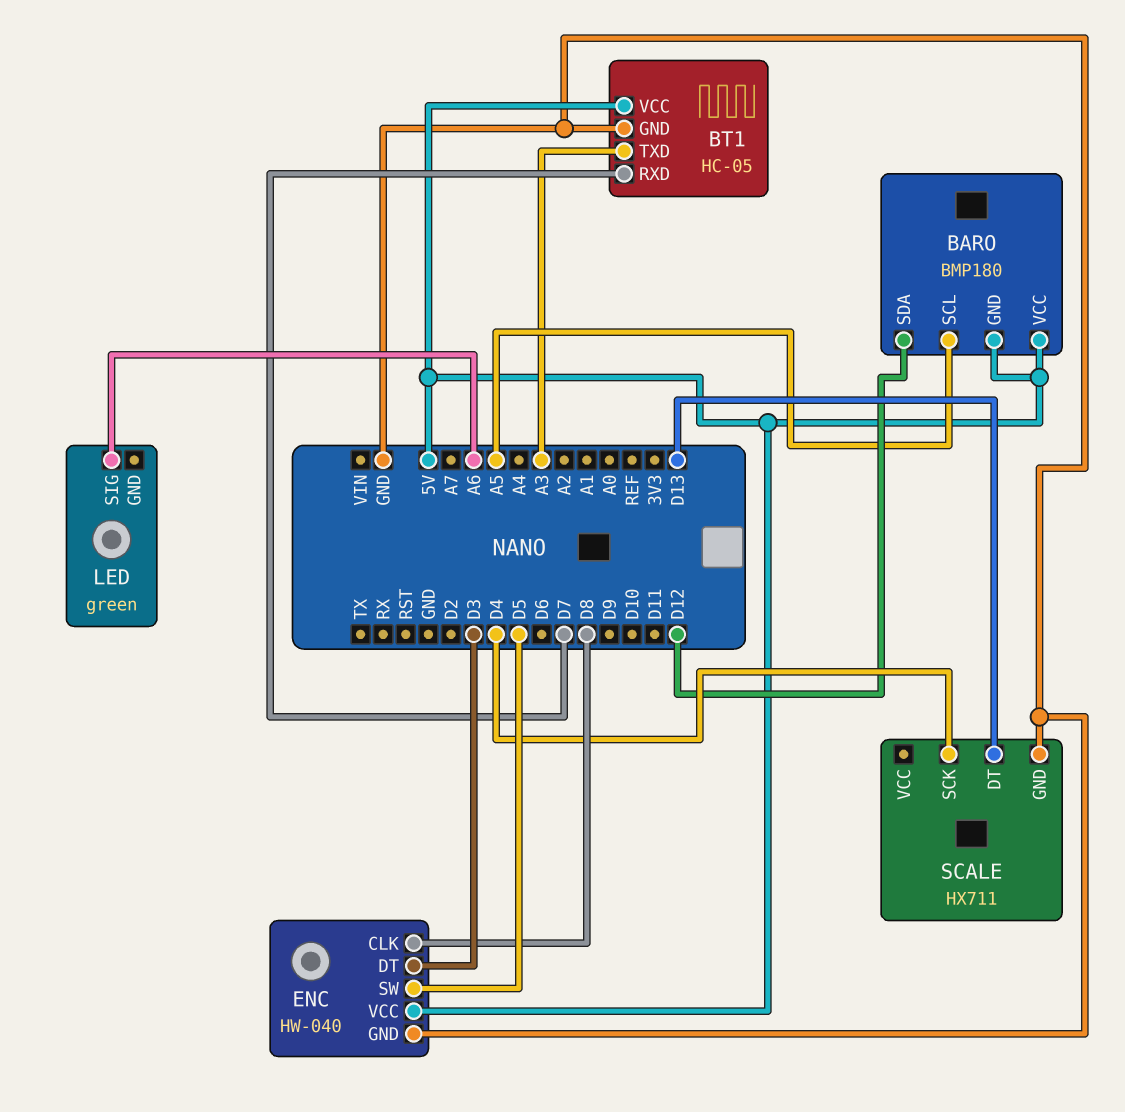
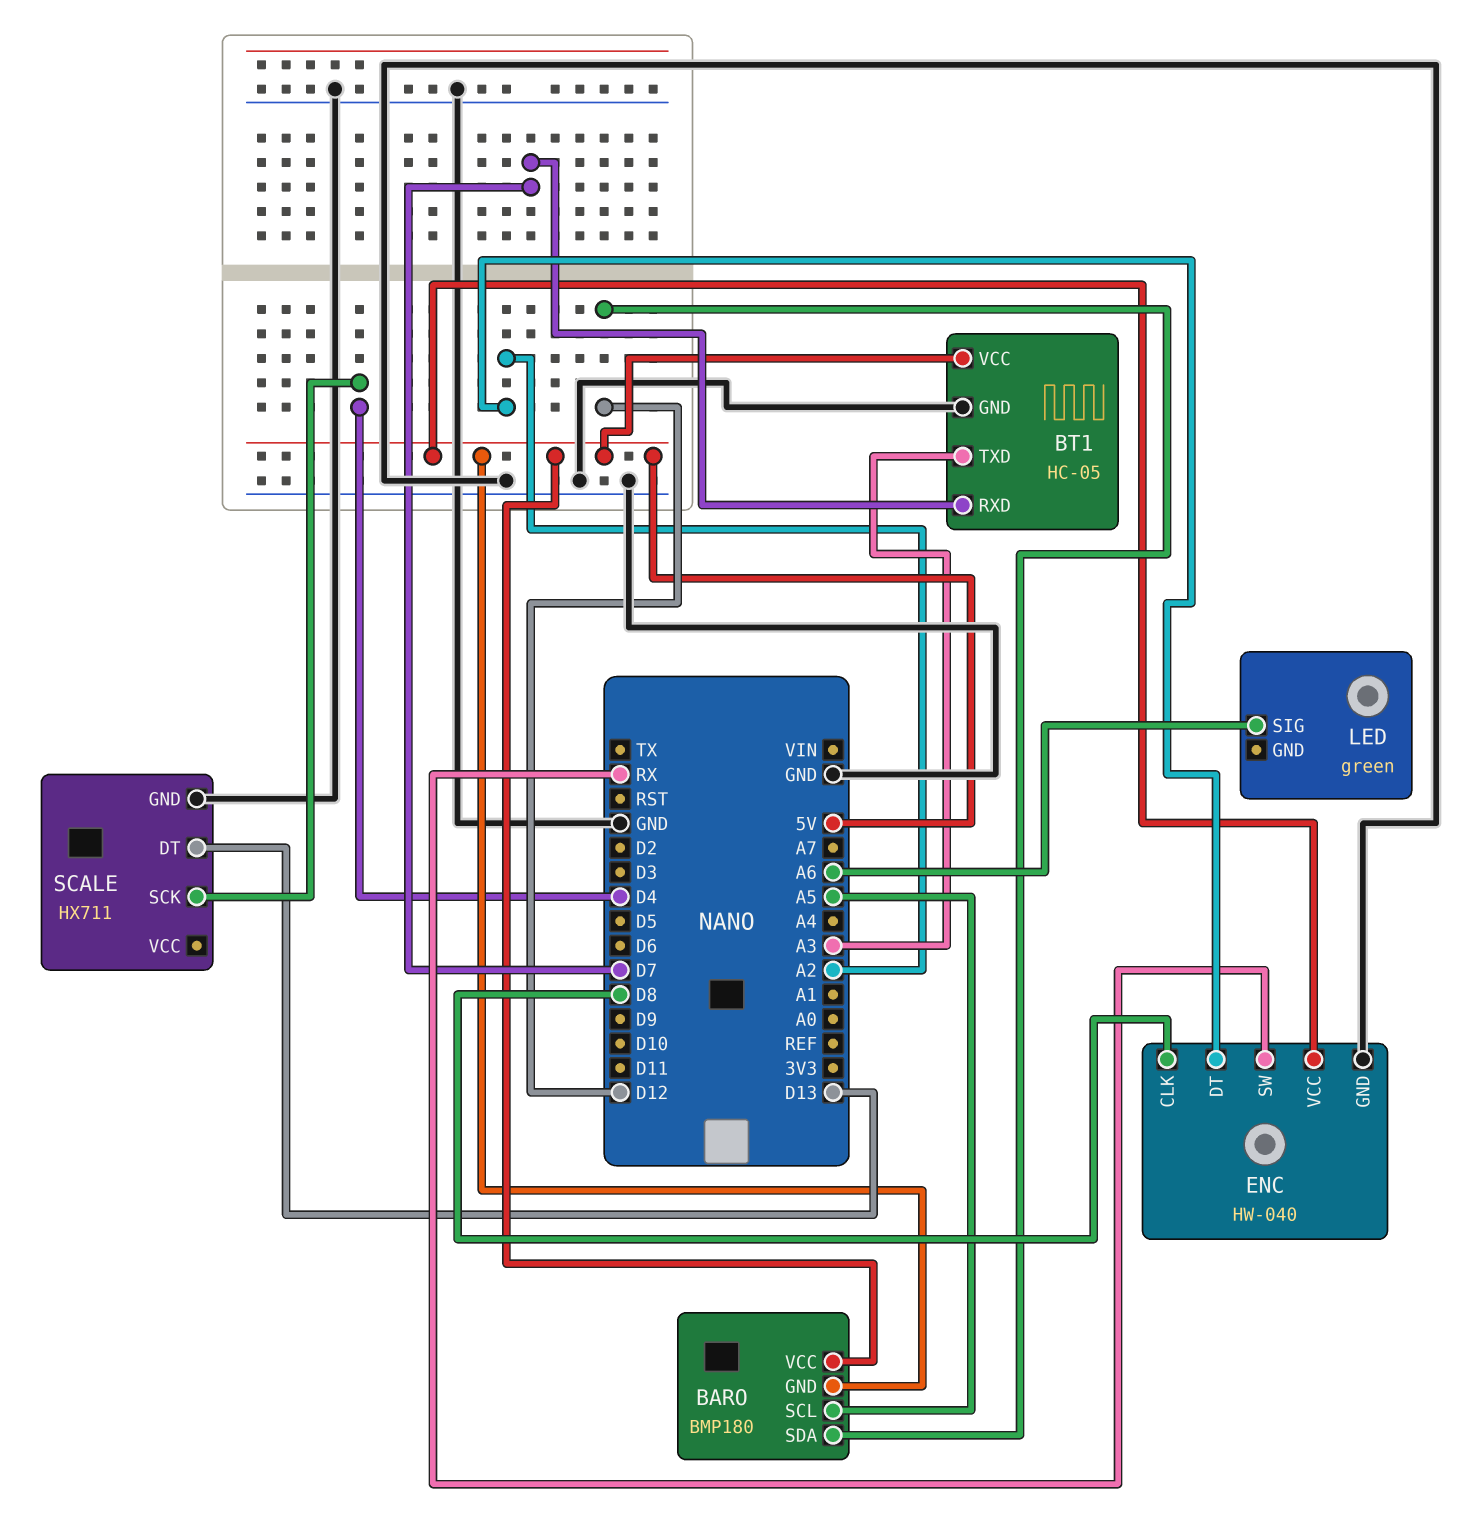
ENC pin DT: D3 -> A2
ENC pin SW: D5 -> RX

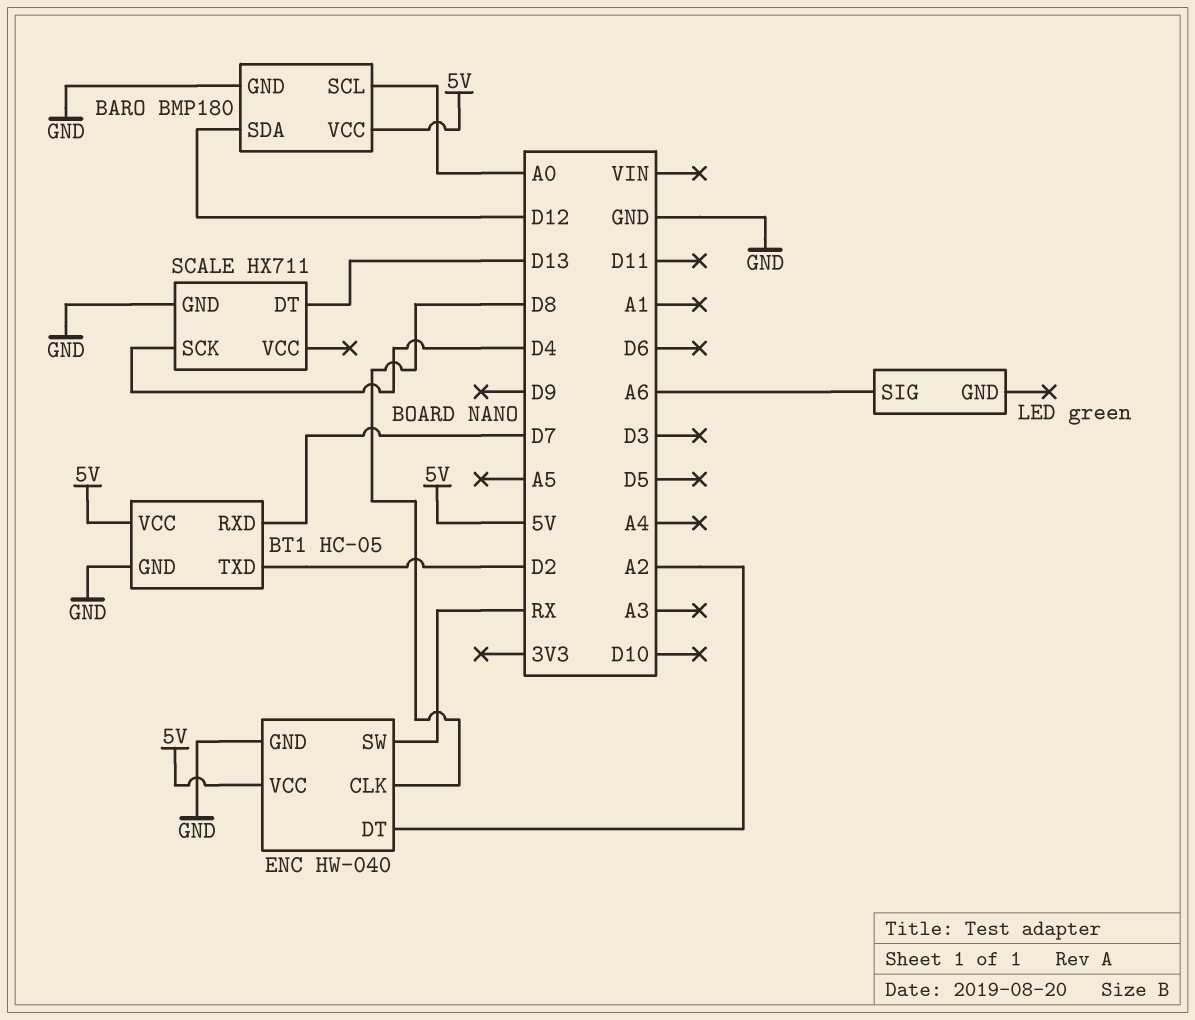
BARO pin GND: 5V -> GND
BARO pin SCL: A5 -> A0
BT1 pin TXD: A3 -> D2

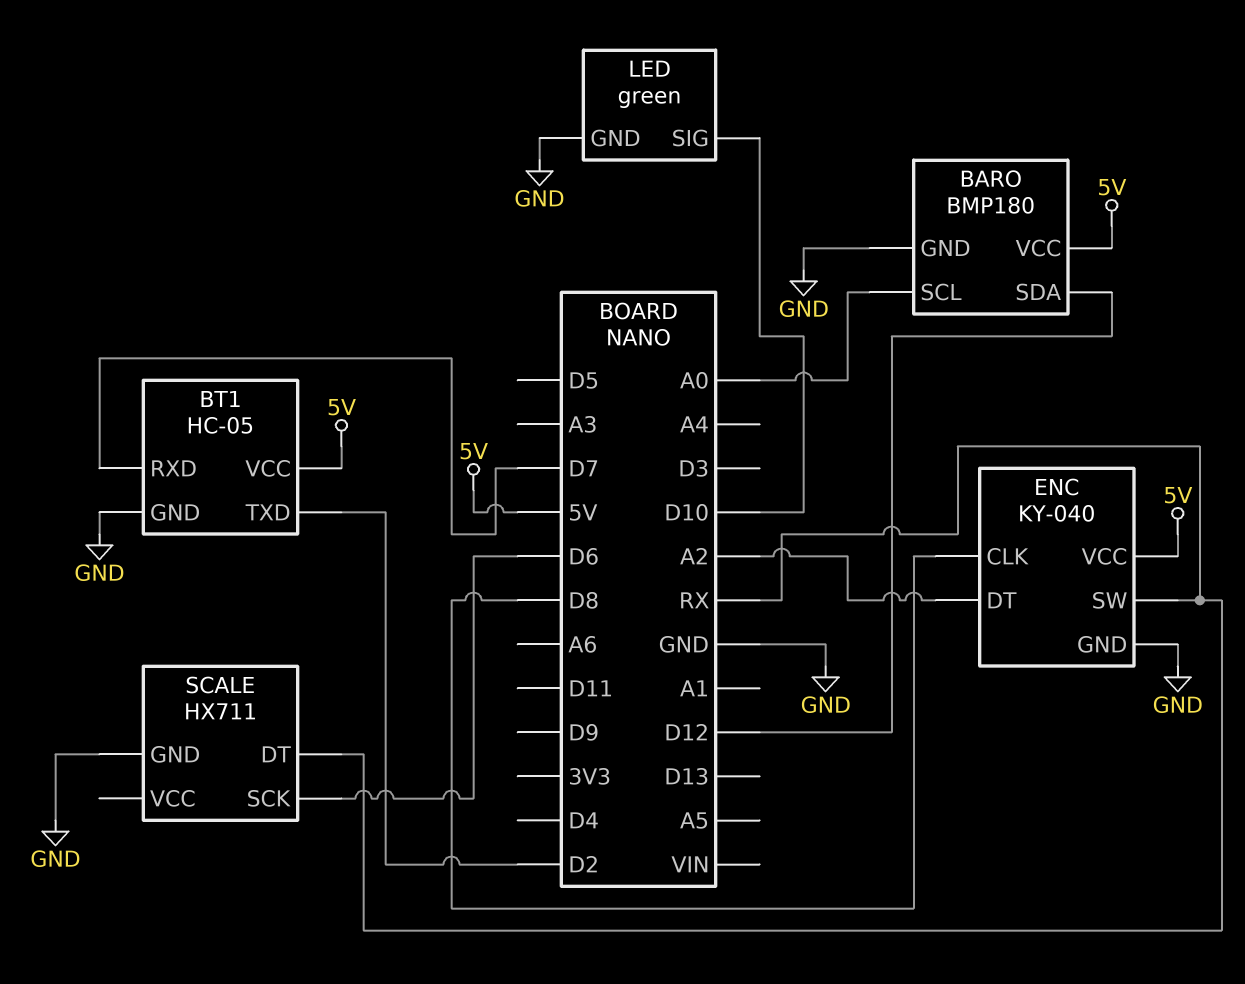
ENC: HW-040 -> KY-040
LED pin GND: none -> GND
LED pin SIG: A6 -> D10
SCALE pin DT: D13 -> RX
SCALE pin SCK: D4 -> D6

